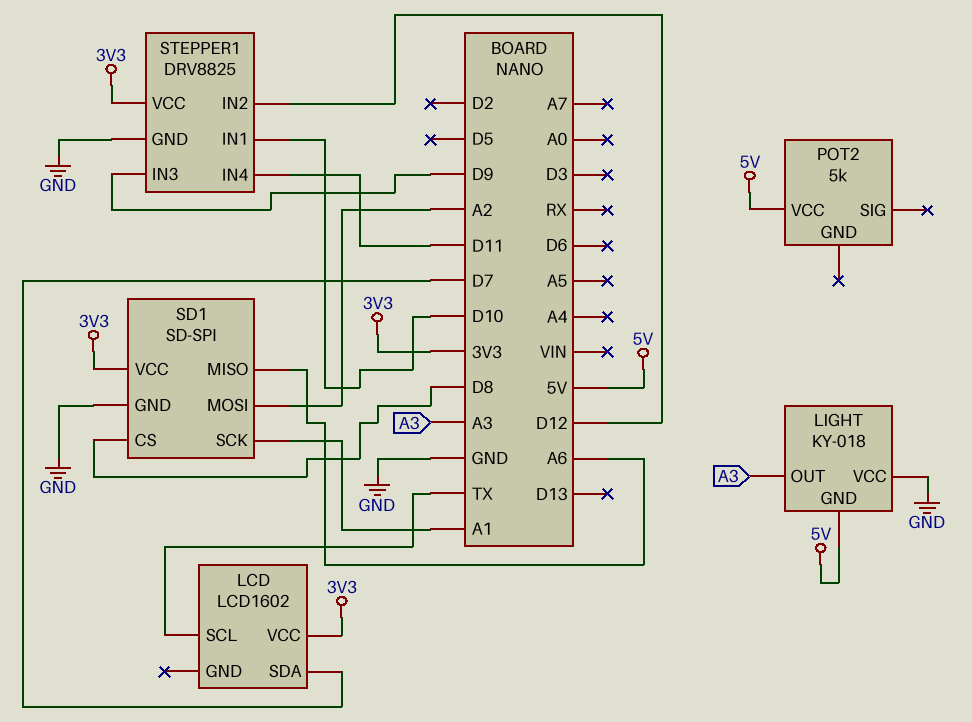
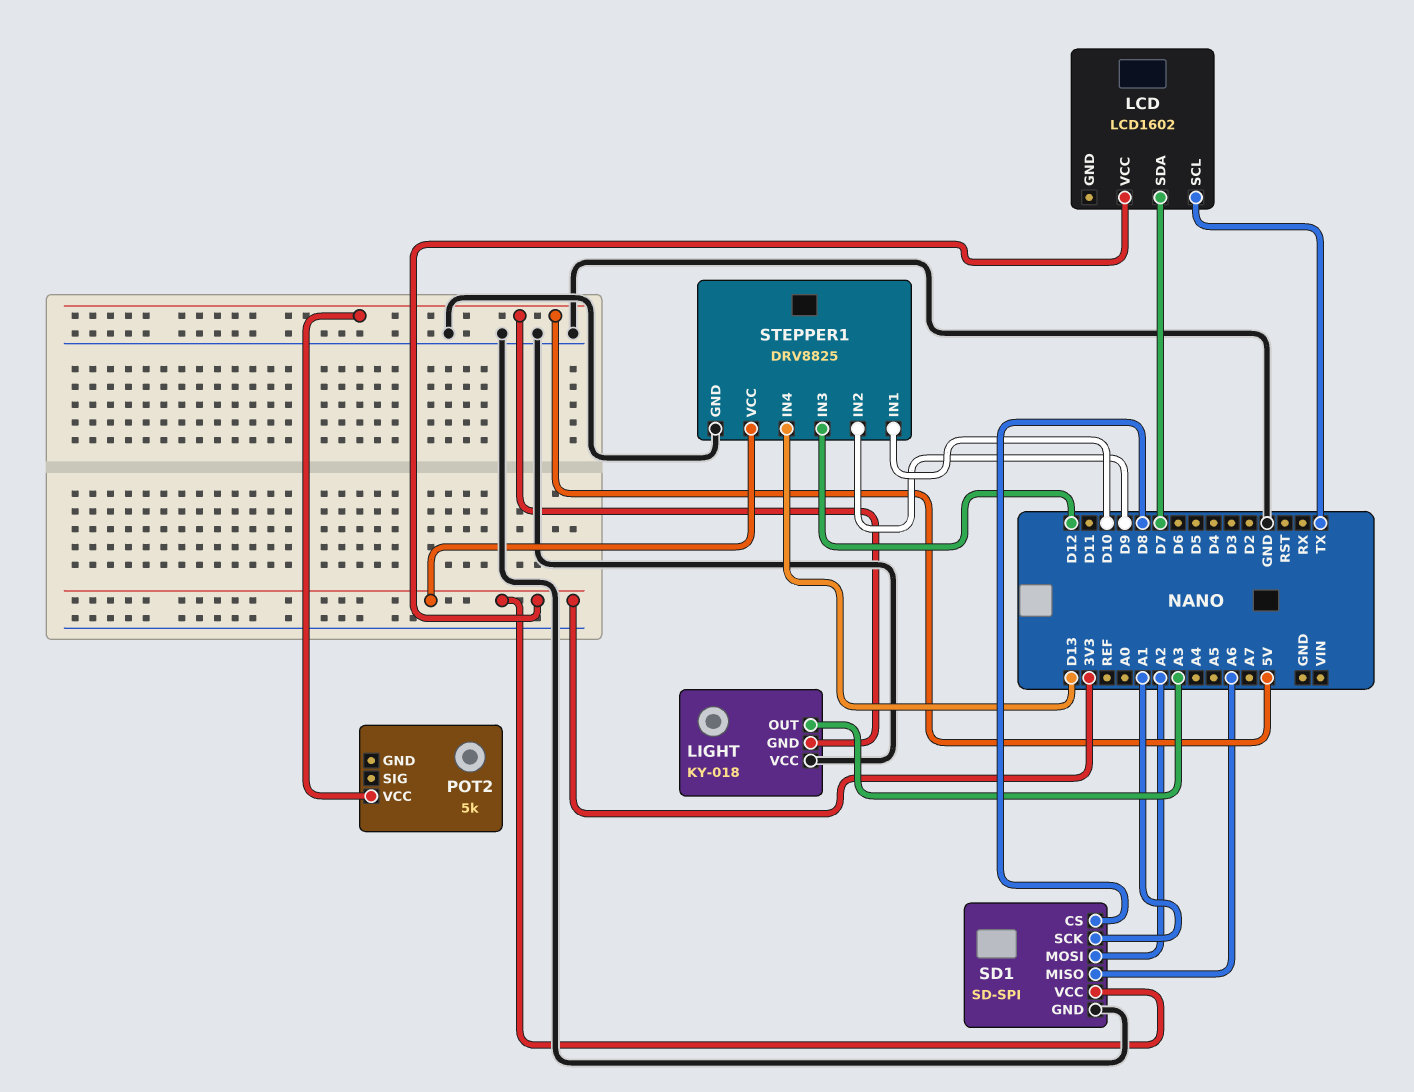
STEPPER1 pin IN2: D12 -> D9
STEPPER1 pin IN3: D9 -> D12
STEPPER1 pin IN4: D11 -> D13

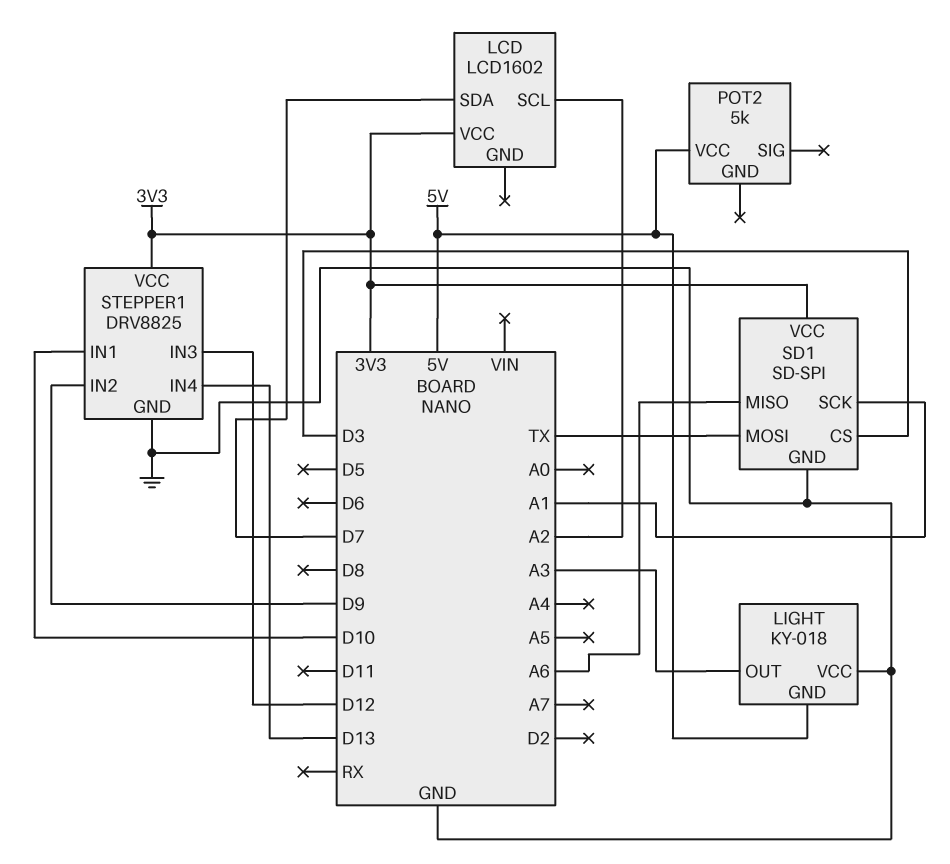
LCD pin SCL: TX -> A2
SD1 pin CS: D8 -> D3
SD1 pin MOSI: A2 -> TX

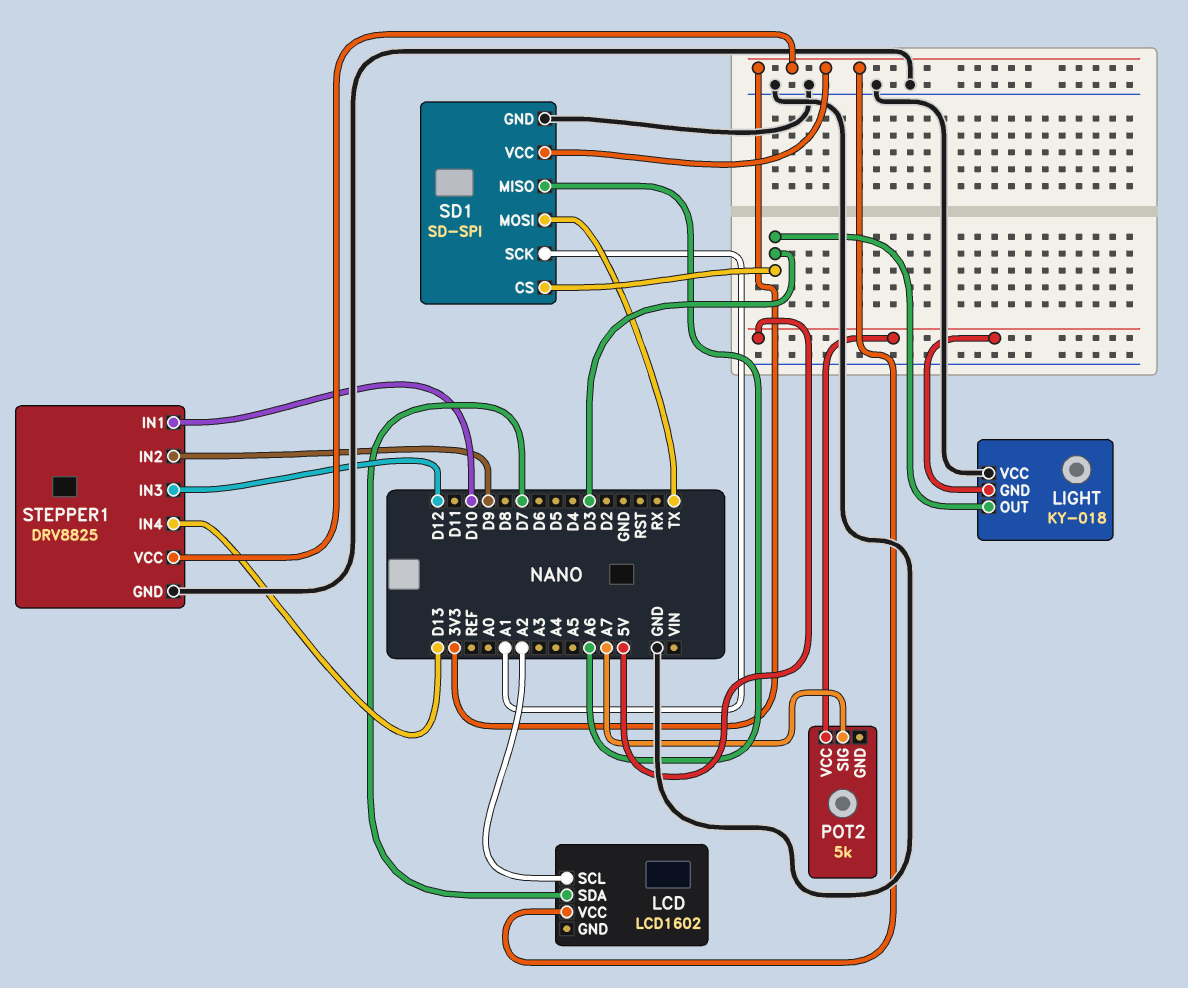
LIGHT pin OUT: A3 -> D3
POT2 pin SIG: none -> A7

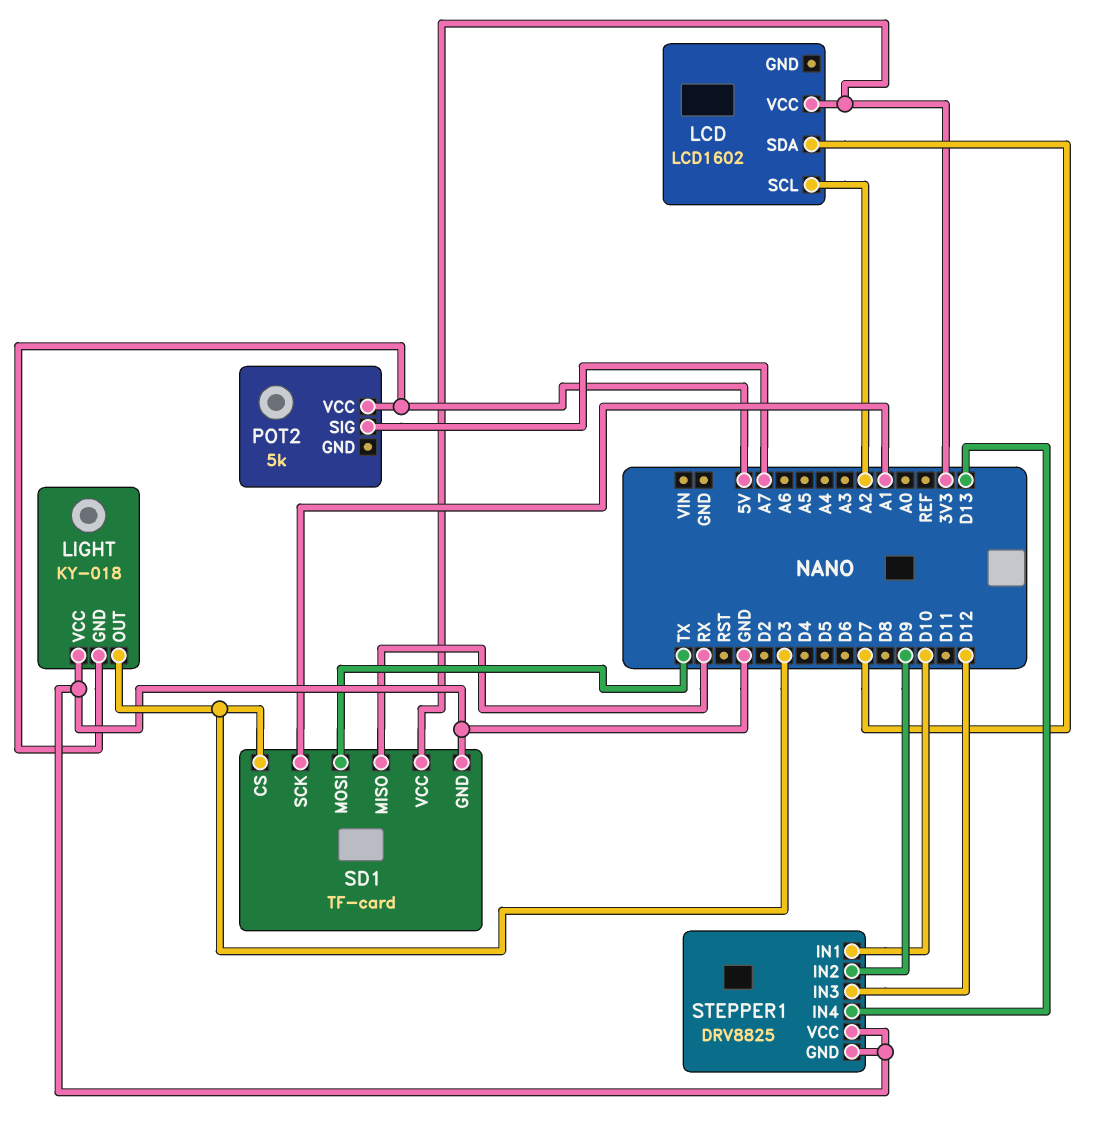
SD1: SD-SPI -> TF-card
SD1 pin MISO: A6 -> RX
STEPPER1 pin VCC: 3V3 -> GND

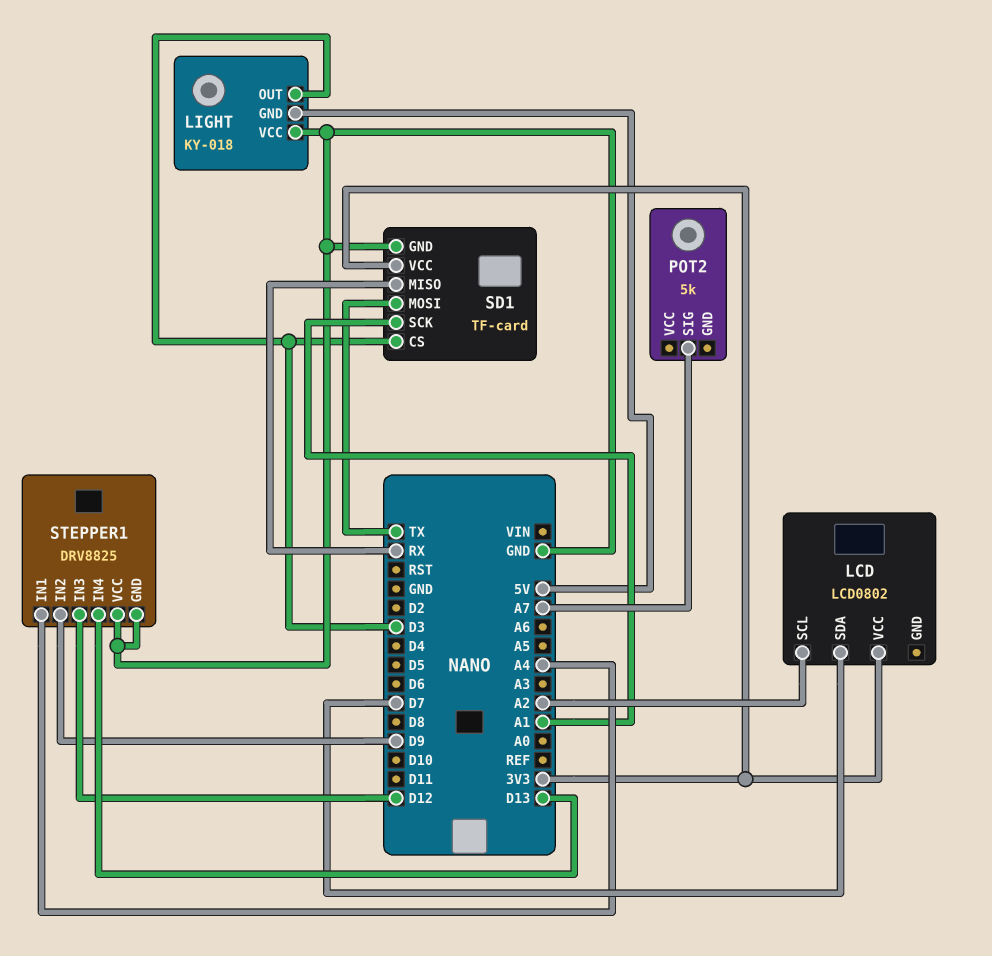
LCD: LCD1602 -> LCD0802
POT2 pin VCC: 5V -> none
STEPPER1 pin IN1: D10 -> A4

